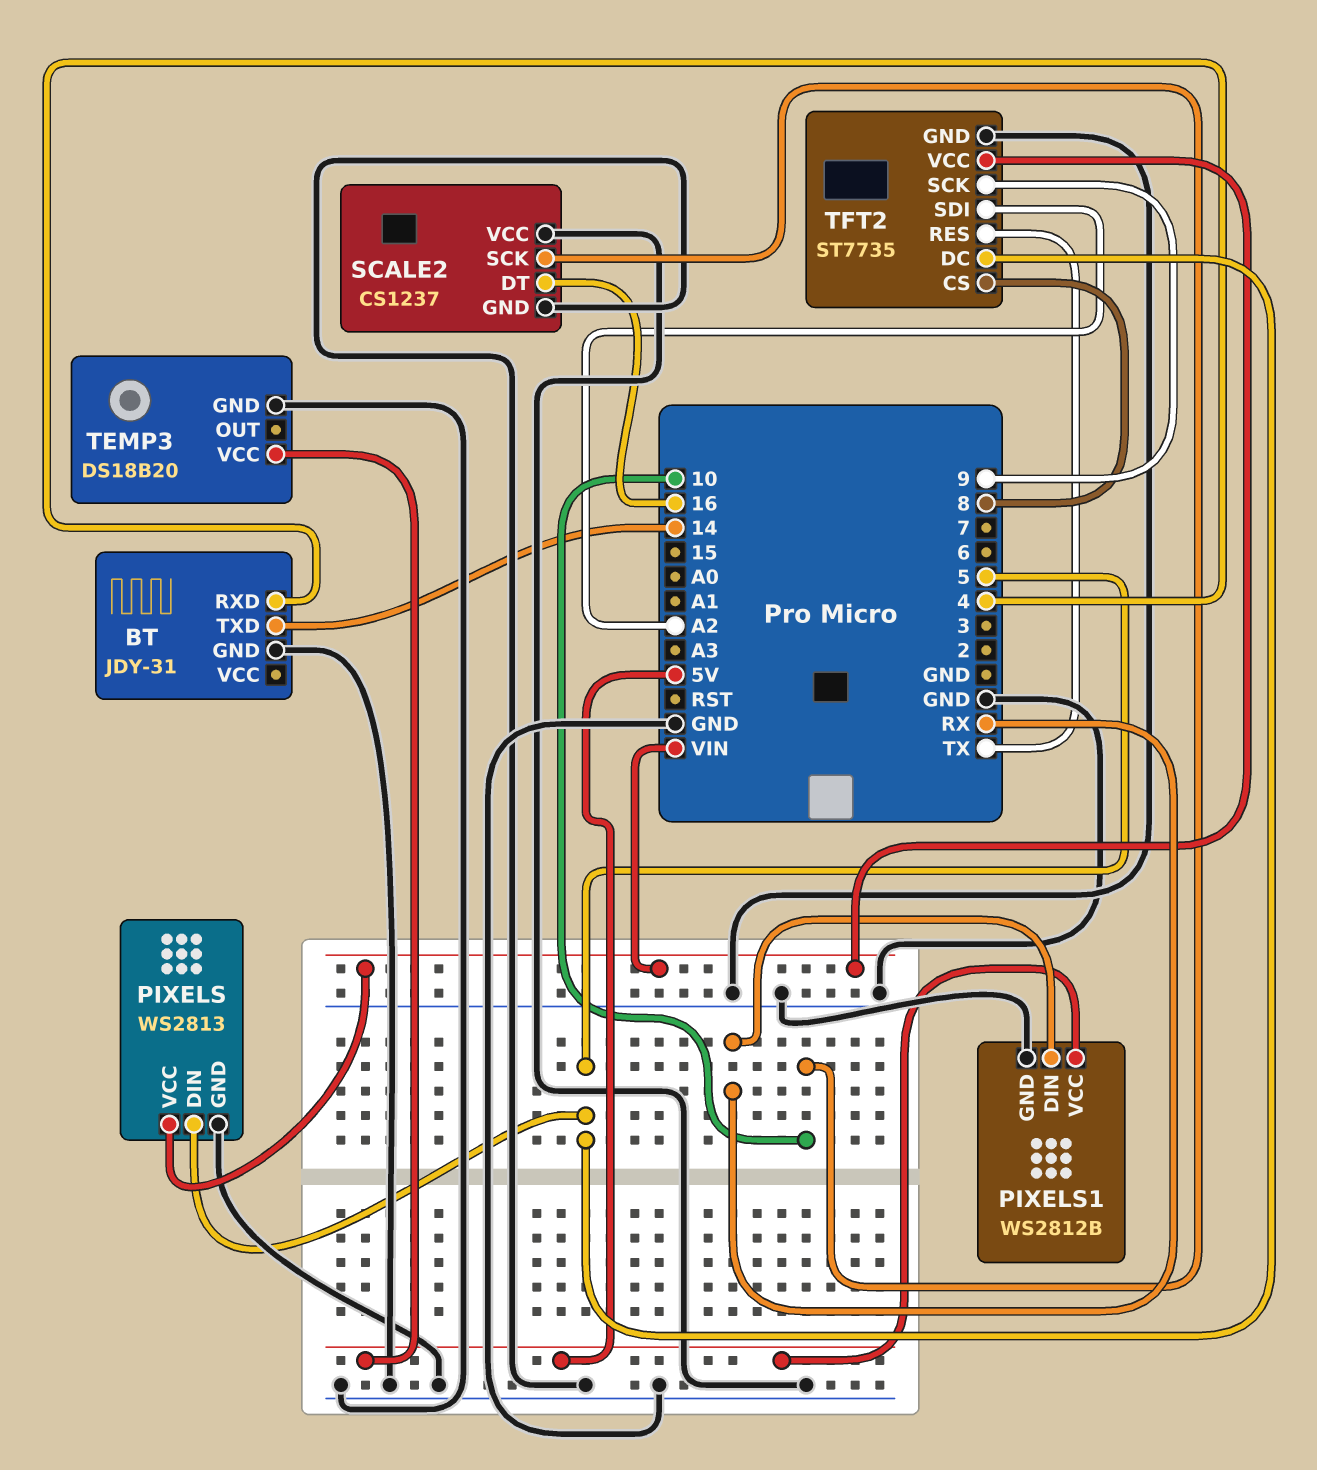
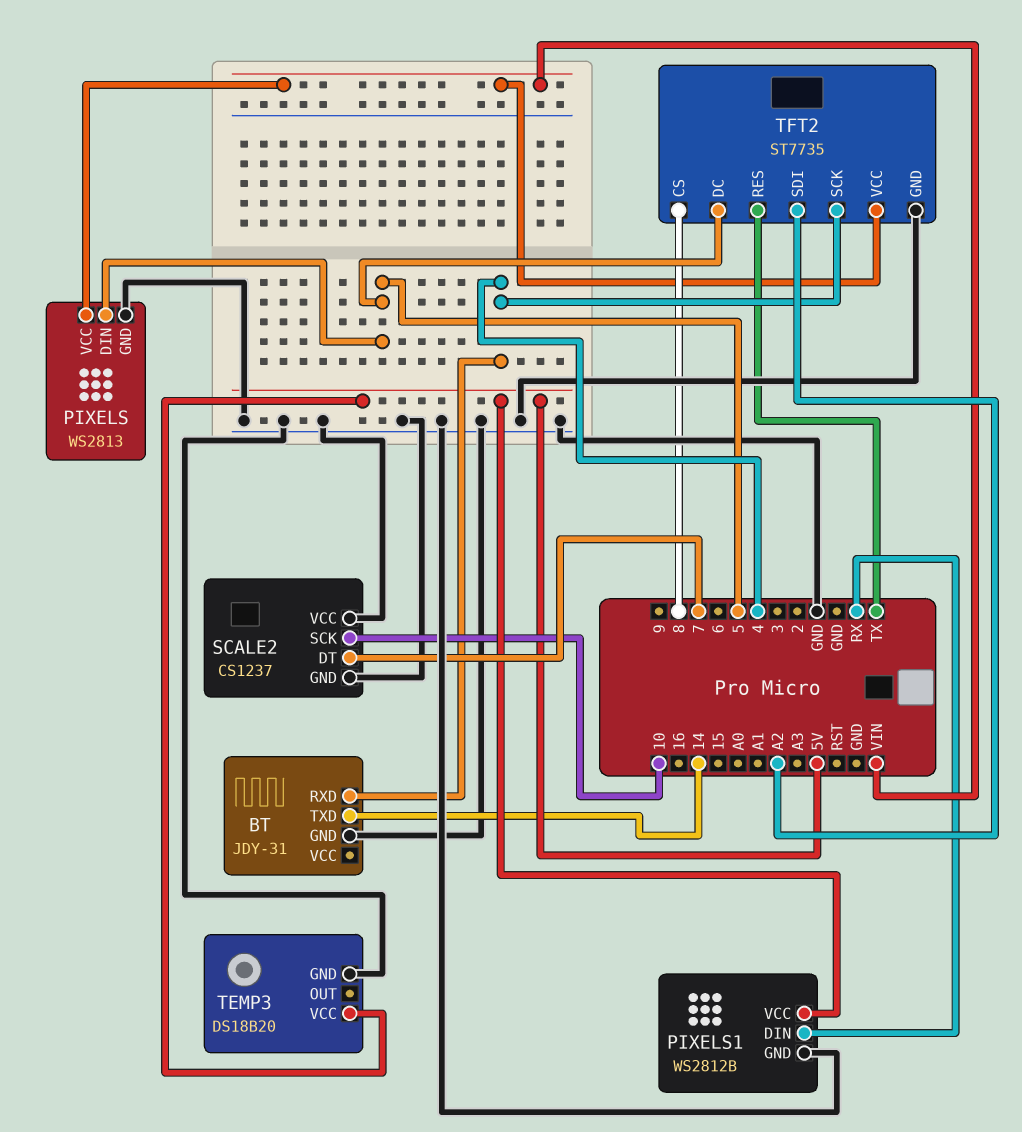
SCALE2 pin DT: 16 -> 7
TFT2 pin SCK: 9 -> 4

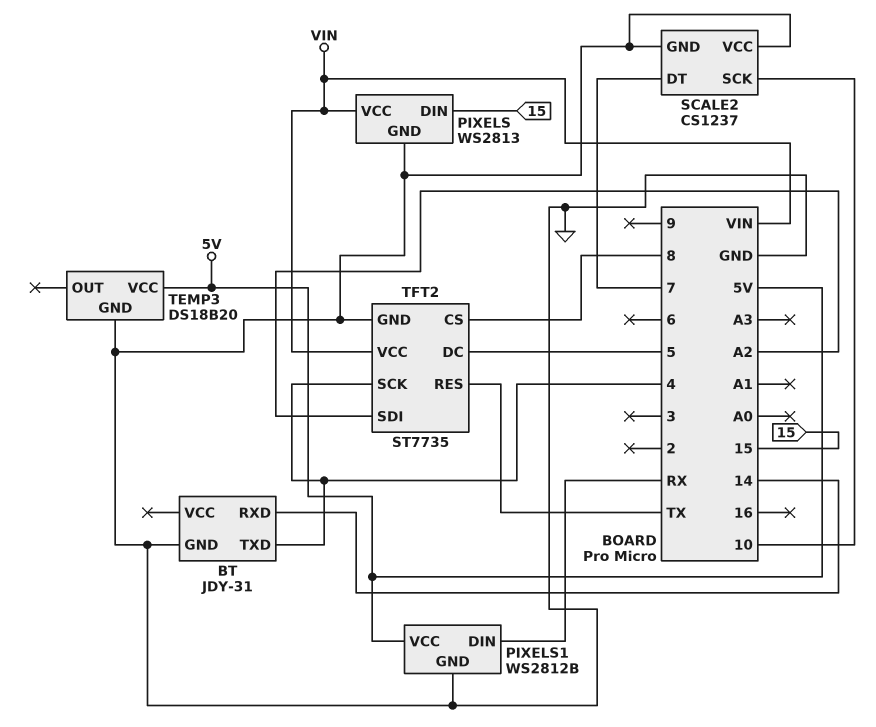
BT pin RXD: 4 -> 14
BT pin TXD: 14 -> 4
PIXELS pin DIN: 5 -> 15

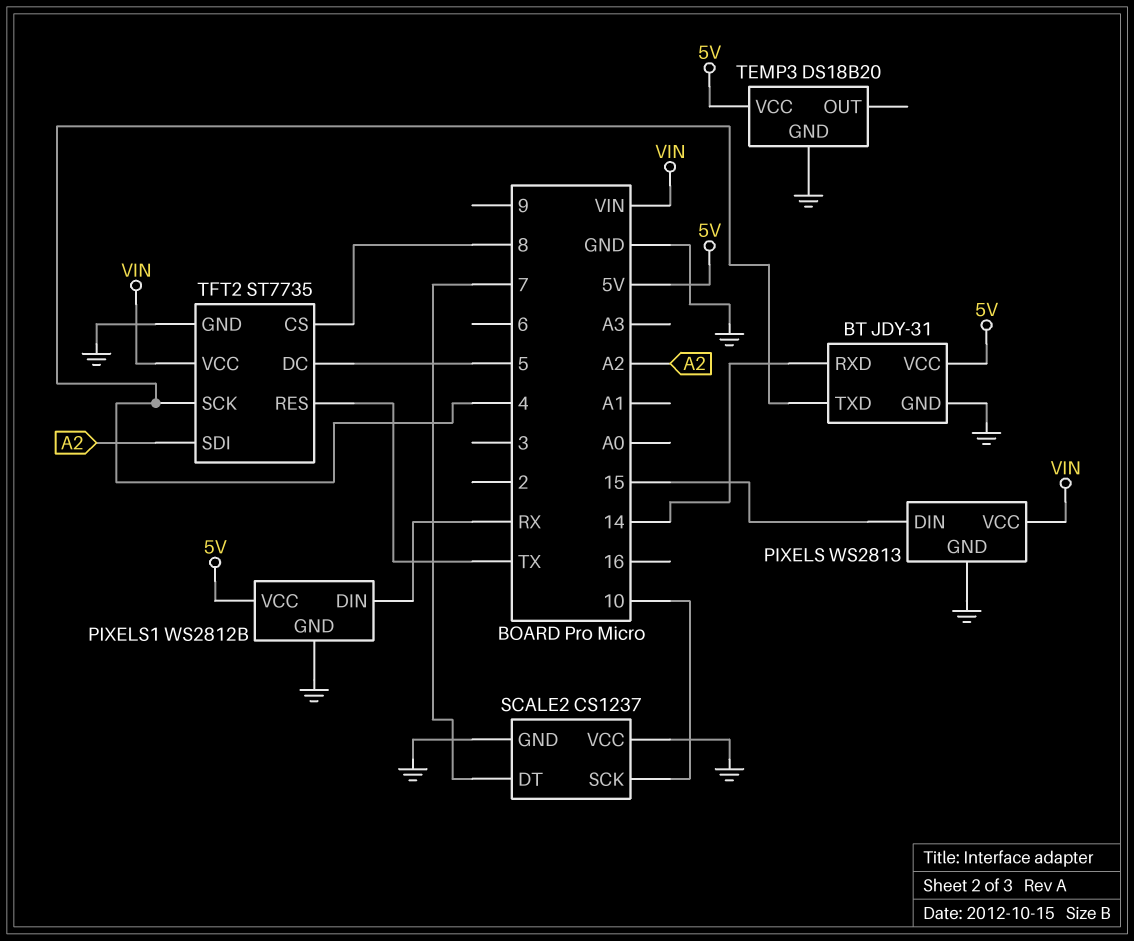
BT pin VCC: none -> 5V

